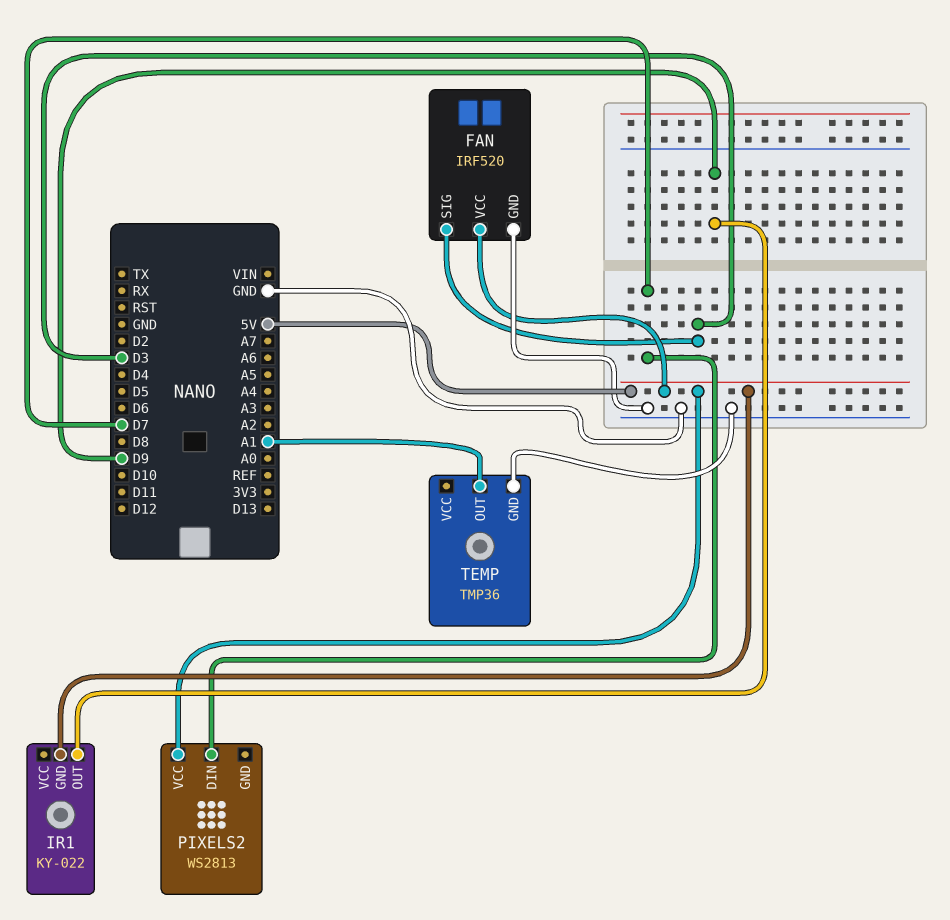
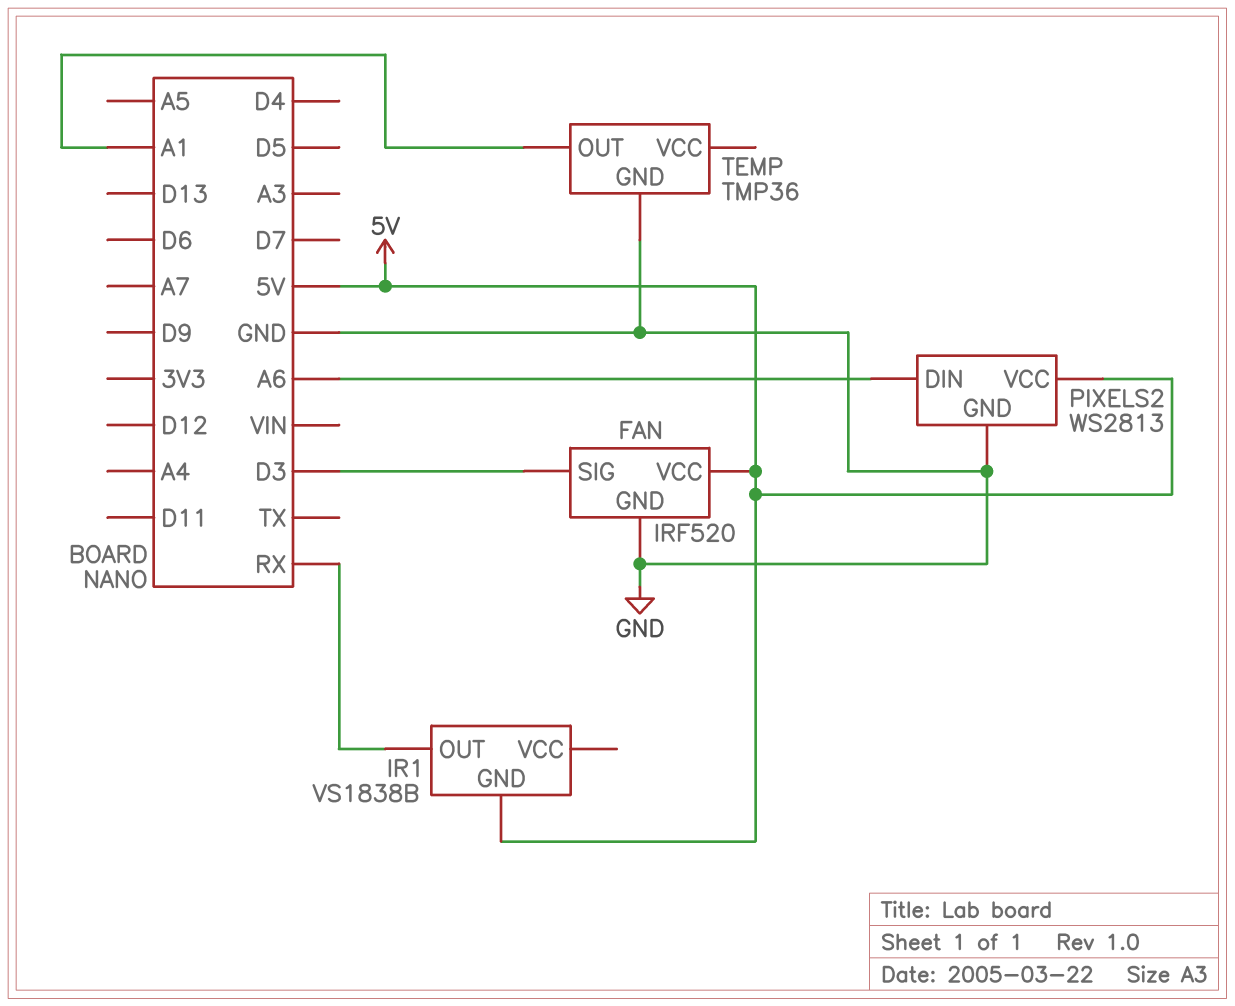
IR1: KY-022 -> VS1838B
IR1 pin OUT: D9 -> RX
PIXELS2 pin DIN: D7 -> A6
PIXELS2 pin GND: none -> GND

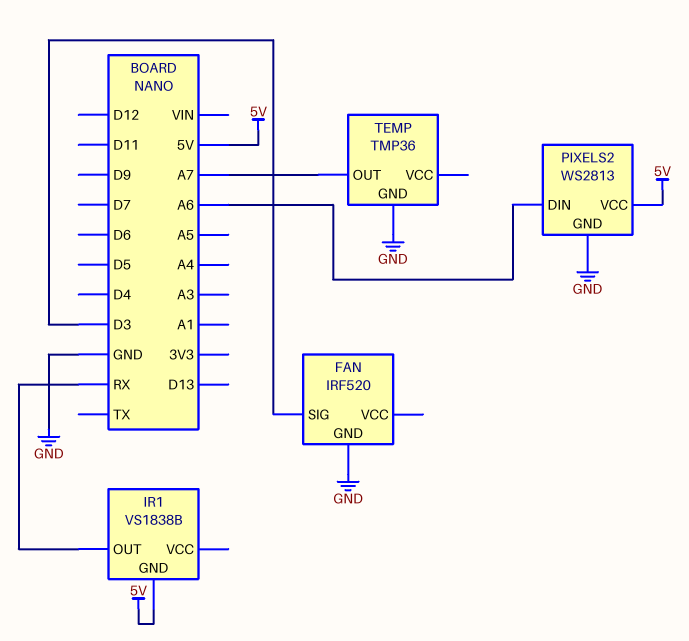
FAN pin VCC: 5V -> none
TEMP pin OUT: A1 -> A7

